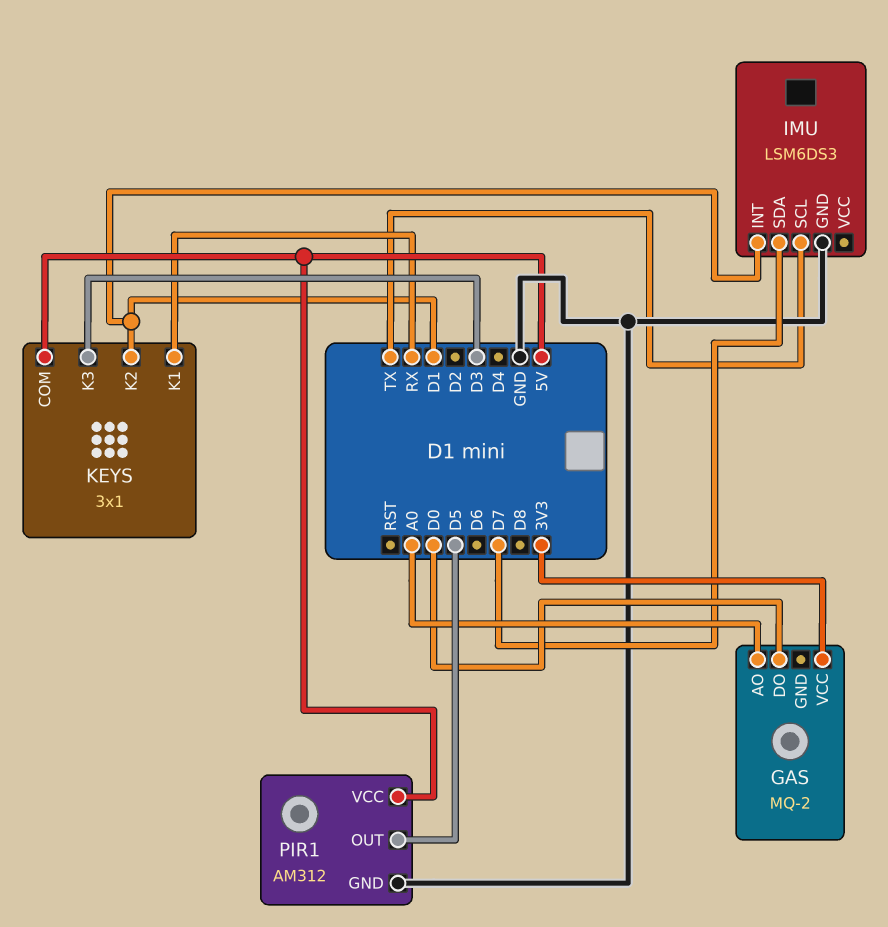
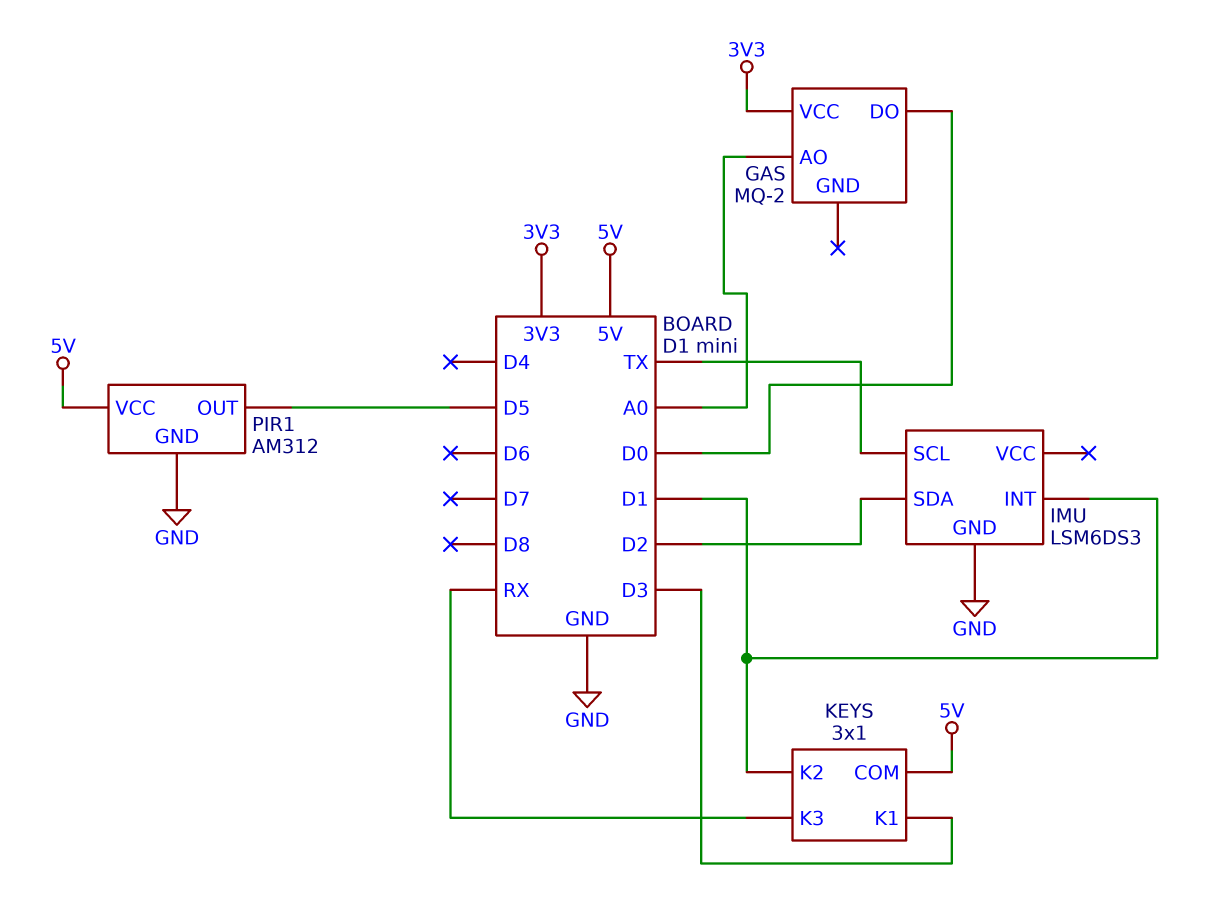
IMU pin SDA: D7 -> D2
KEYS pin K1: RX -> D3
KEYS pin K3: D3 -> RX

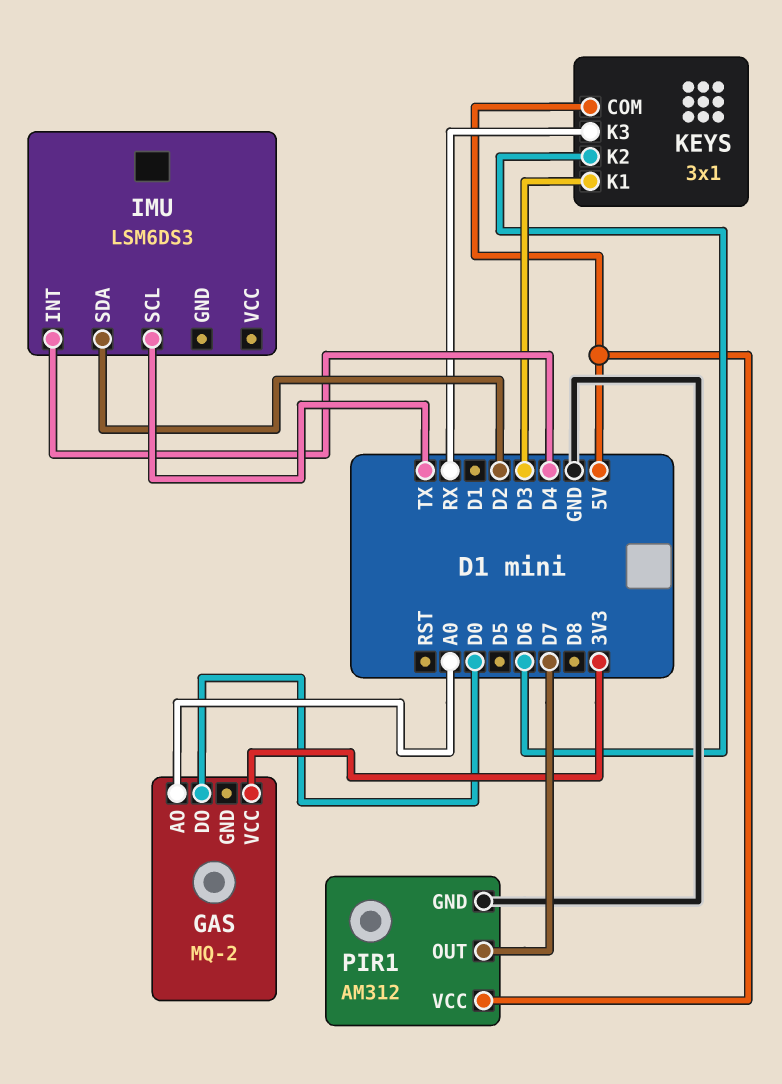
IMU pin GND: GND -> none
IMU pin INT: D1 -> D4
KEYS pin K2: D1 -> D6
PIR1 pin OUT: D5 -> D7

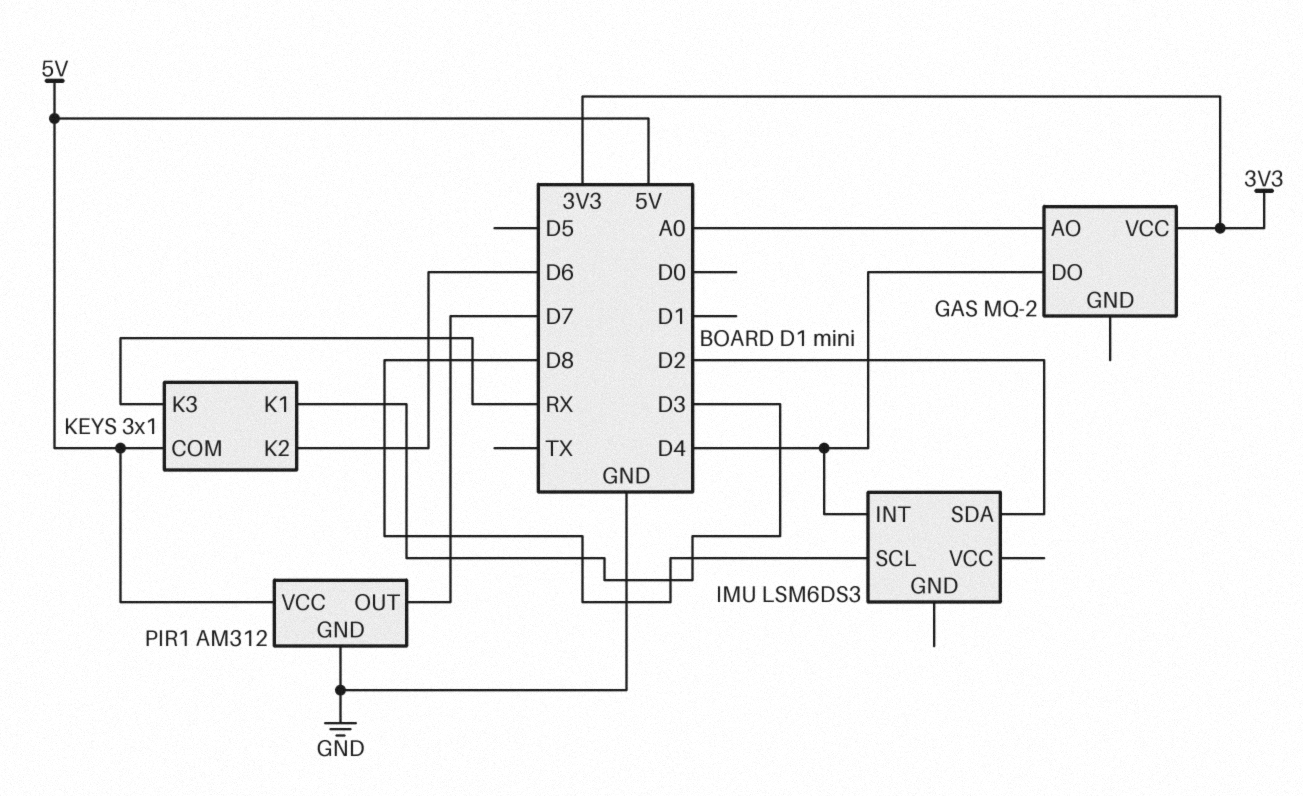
GAS pin DO: D0 -> D4
IMU pin SCL: TX -> D8

